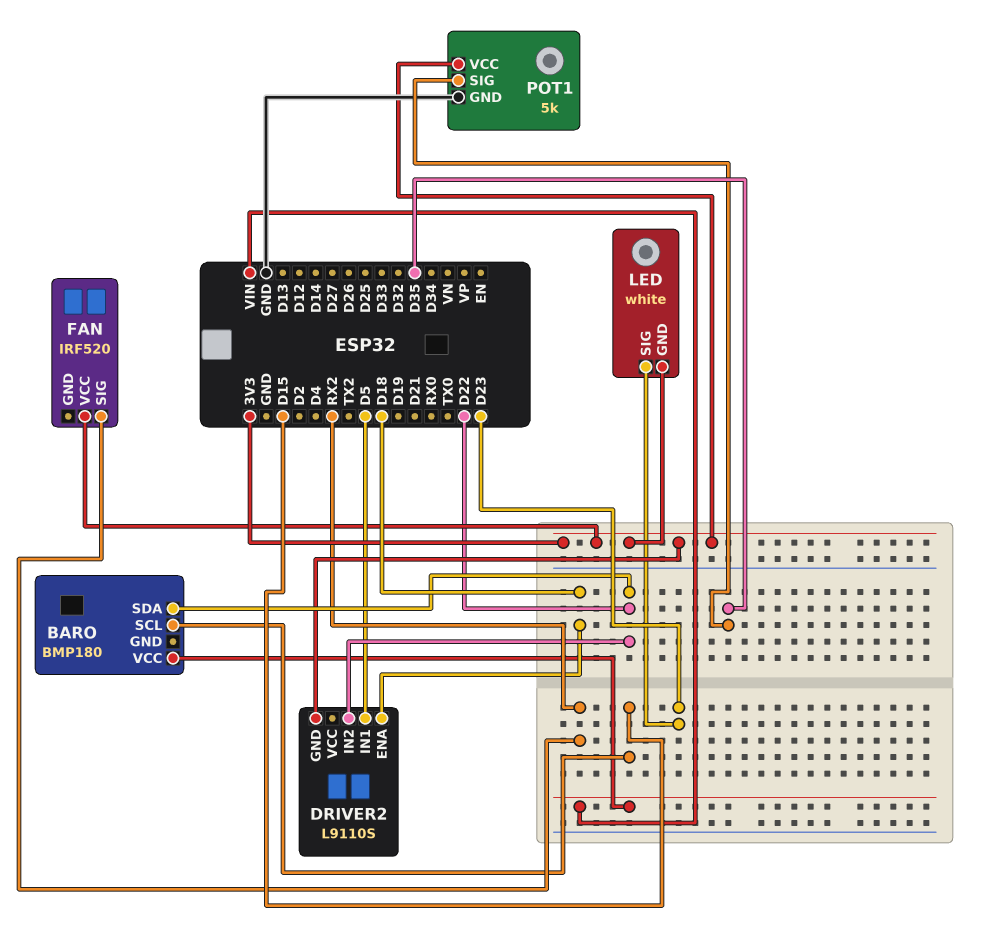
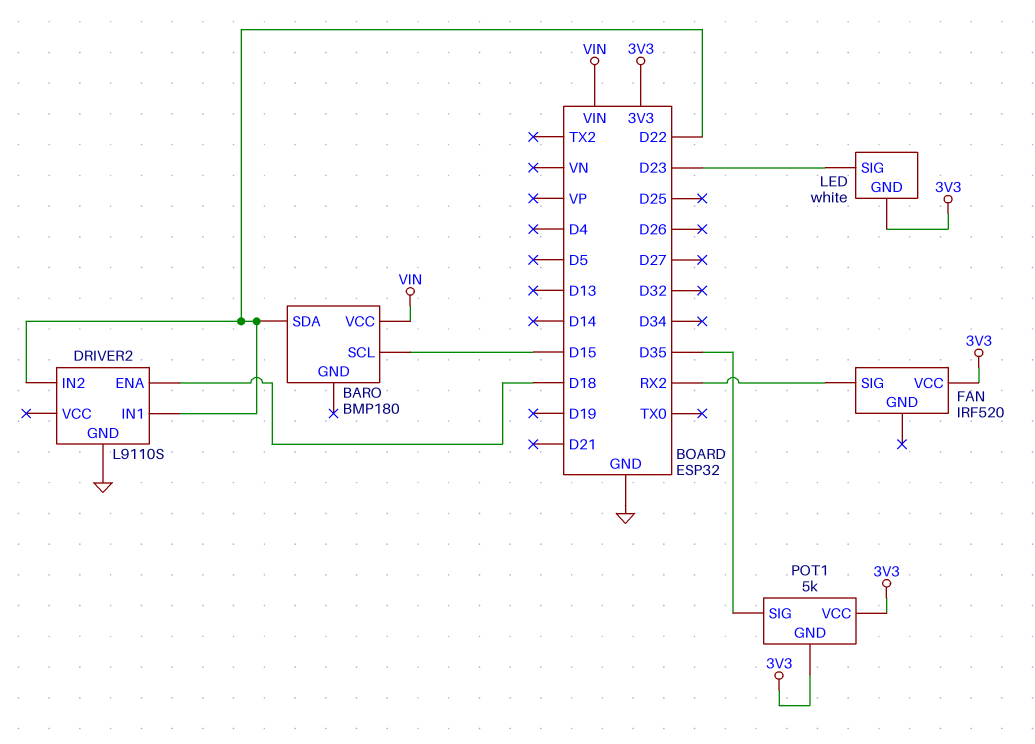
DRIVER2 pin GND: 3V3 -> GND
DRIVER2 pin IN1: D5 -> D22
POT1 pin GND: GND -> 3V3

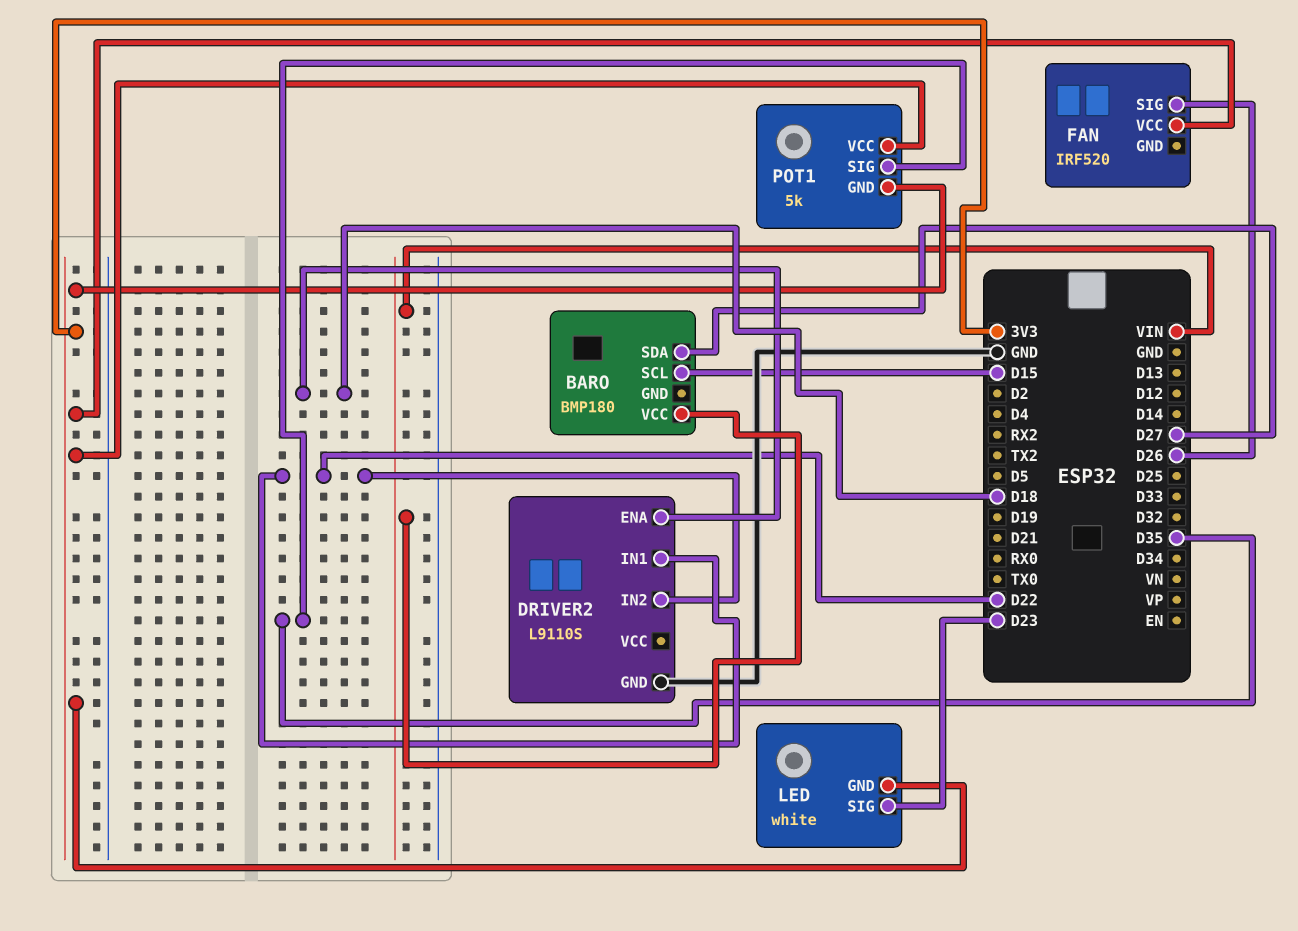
BARO pin SDA: D22 -> D27
FAN pin SIG: RX2 -> D26

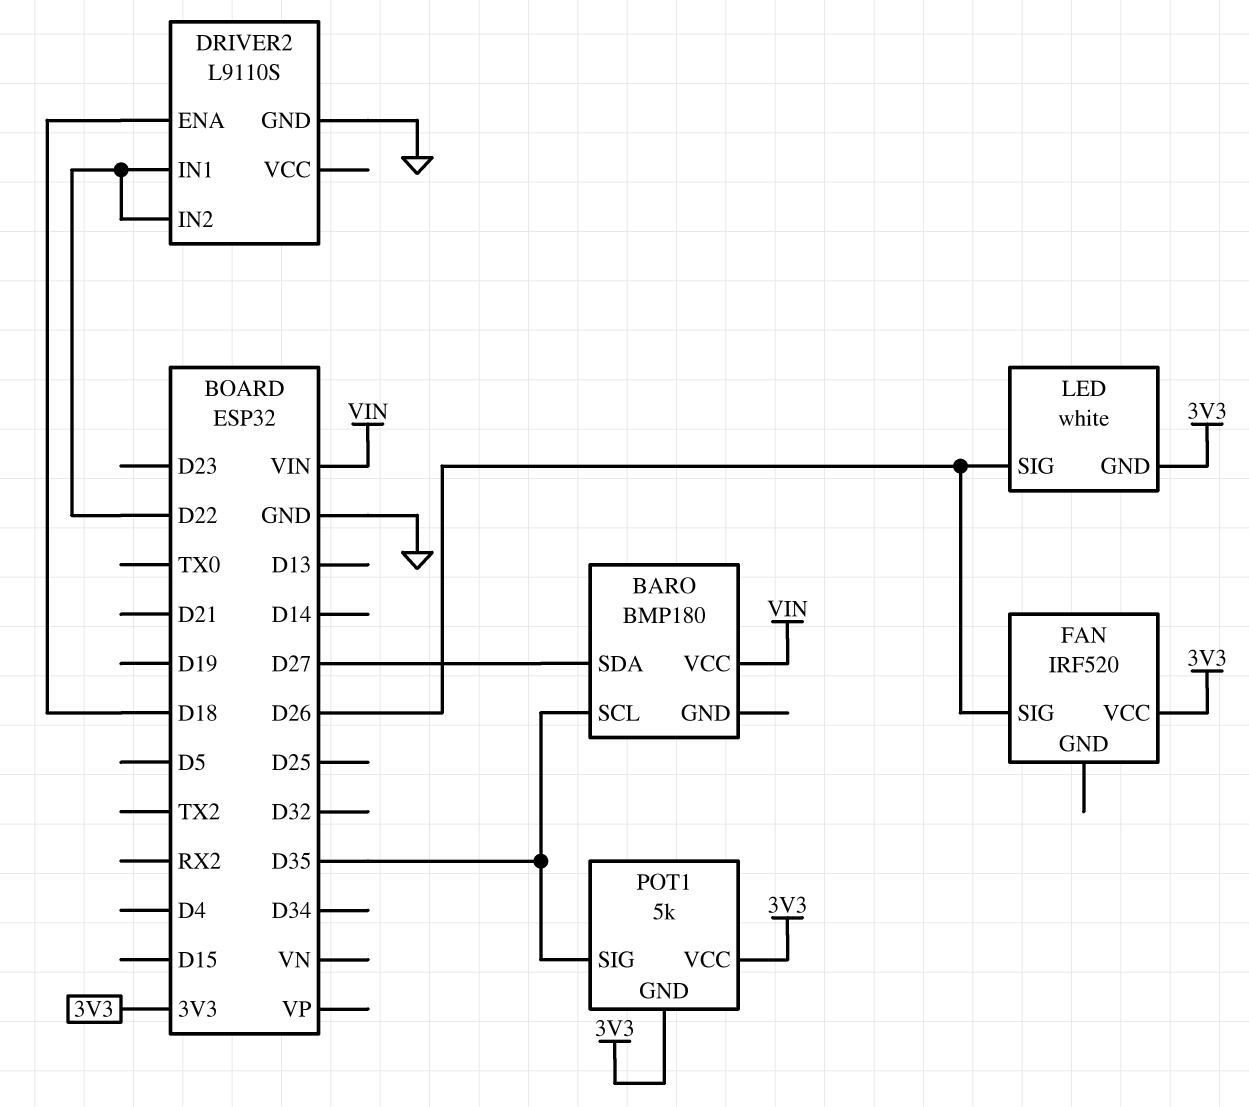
BARO pin SCL: D15 -> D35
LED pin SIG: D23 -> D26

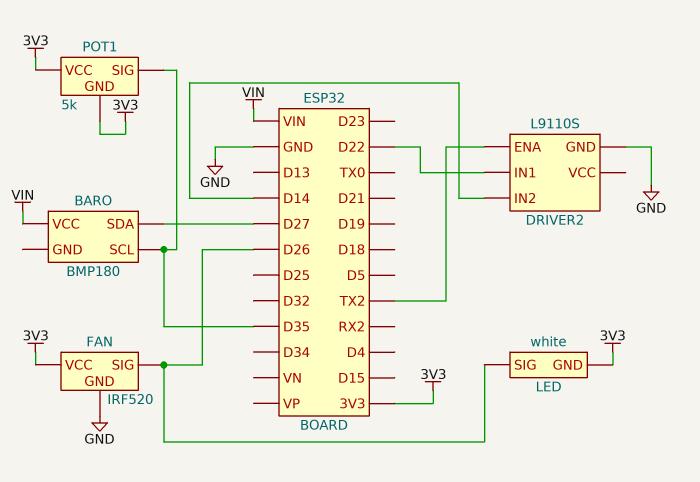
DRIVER2 pin ENA: D18 -> TX2
DRIVER2 pin IN2: D22 -> D14
FAN pin GND: none -> GND

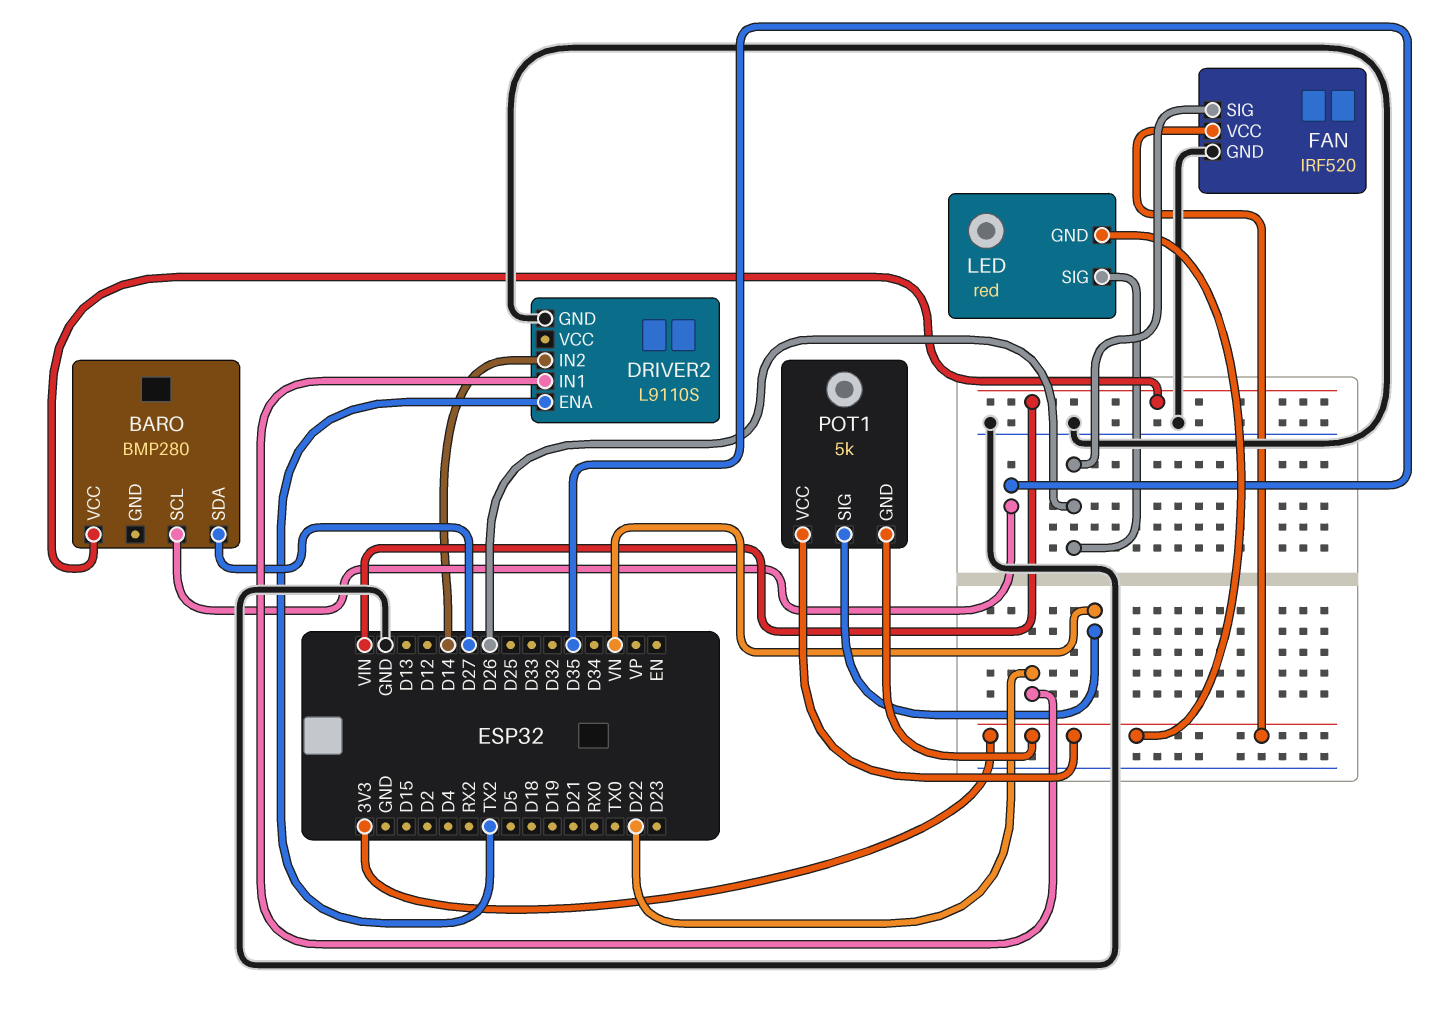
BARO: BMP180 -> BMP280
LED: white -> red
POT1 pin SIG: D35 -> VN

